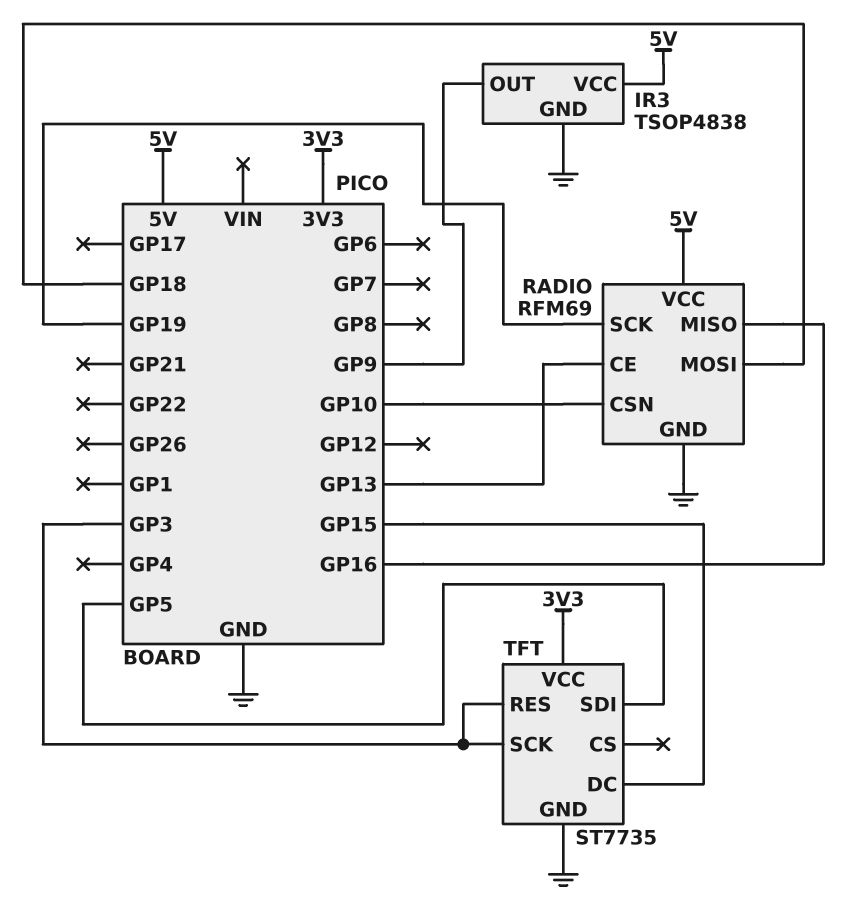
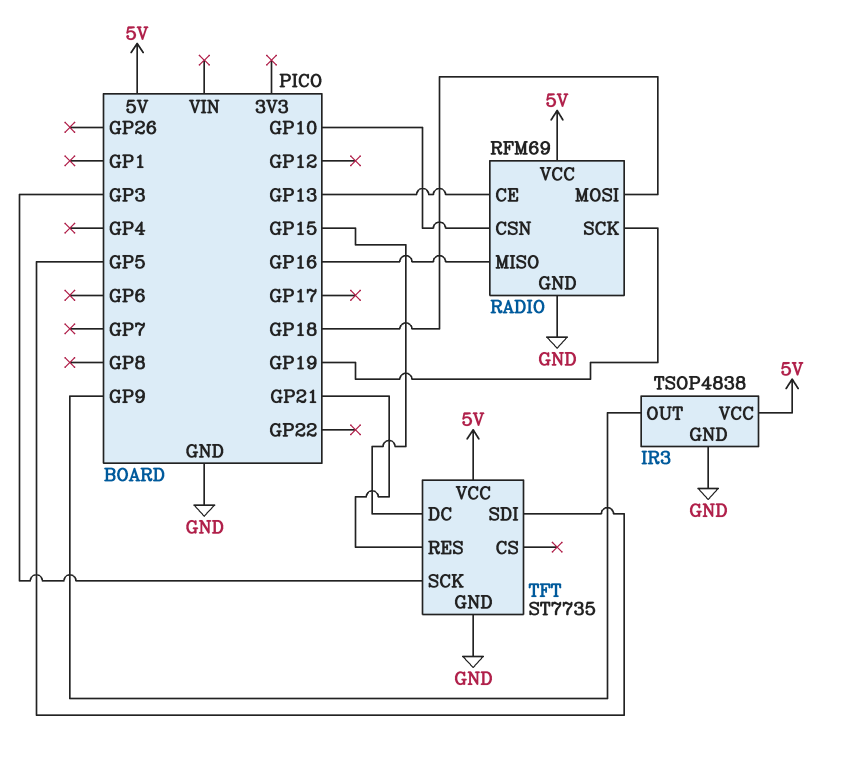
TFT pin RES: GP3 -> GP21
TFT pin VCC: 3V3 -> 5V

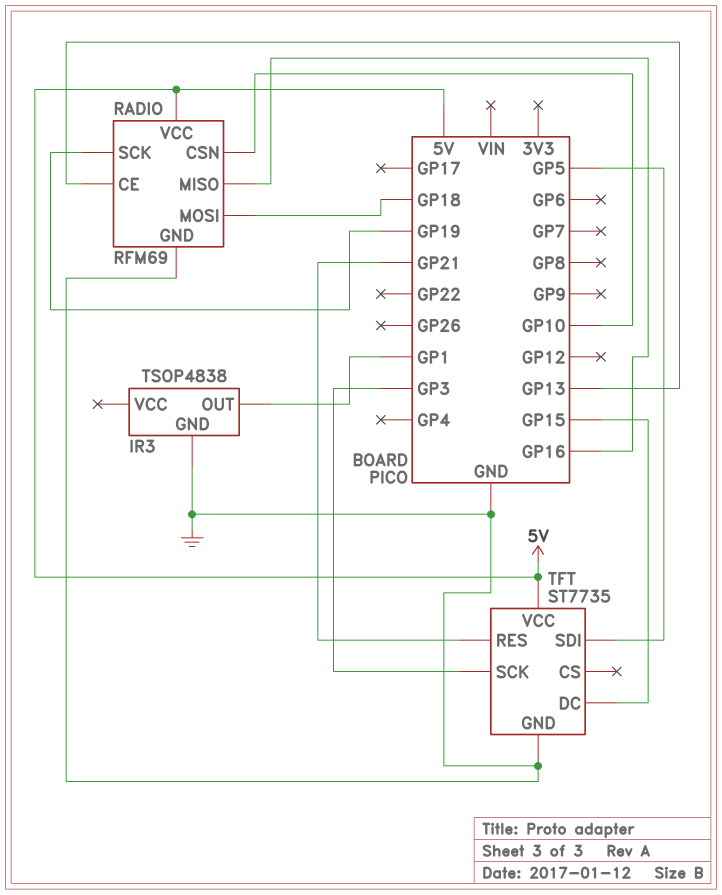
IR3 pin OUT: GP9 -> GP1
IR3 pin VCC: 5V -> none

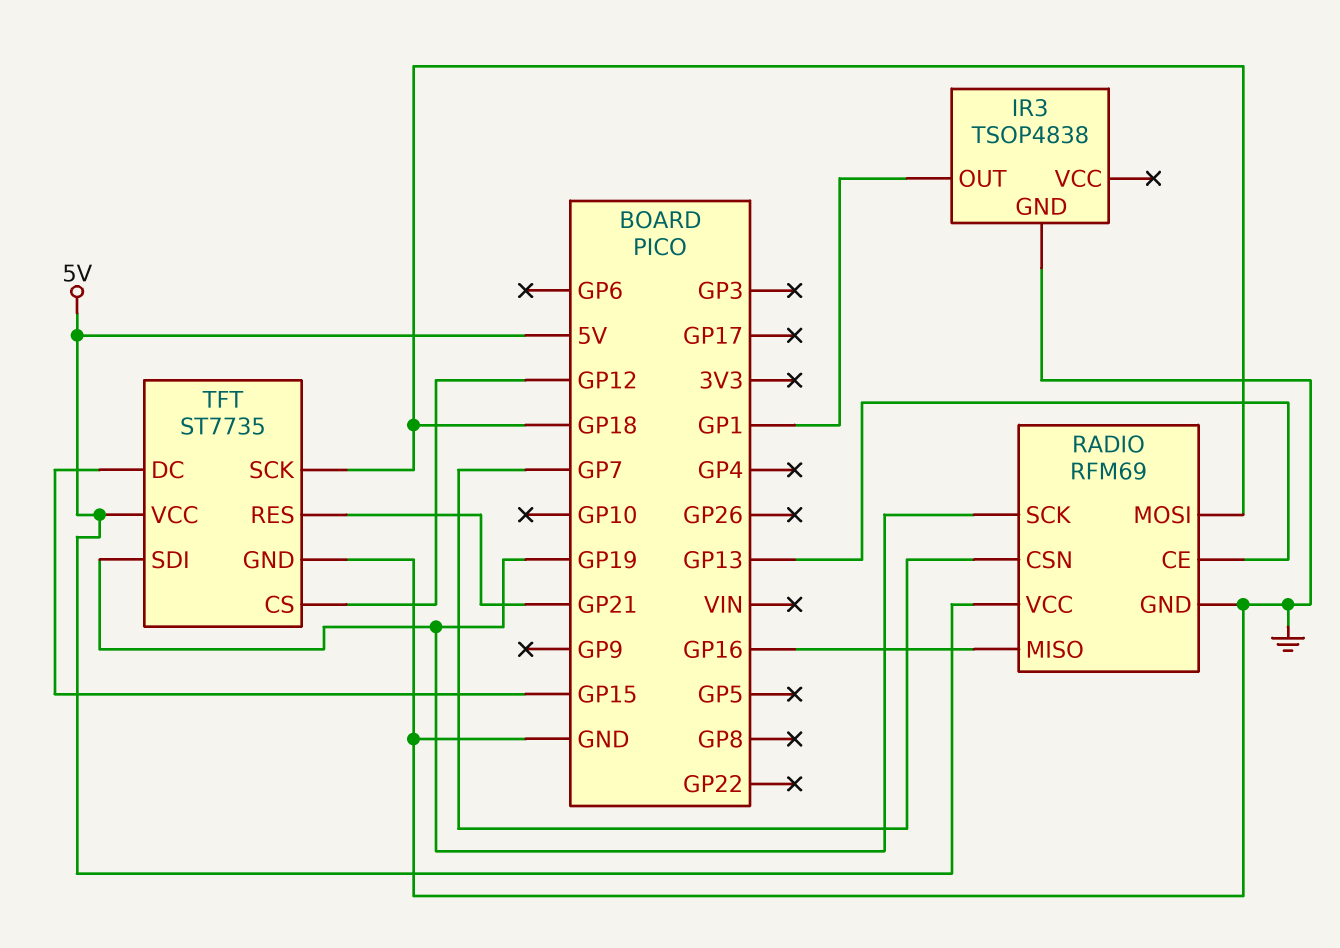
RADIO pin CSN: GP10 -> GP7
TFT pin CS: none -> GP12
TFT pin SCK: GP3 -> GP18
TFT pin SDI: GP5 -> GP19

